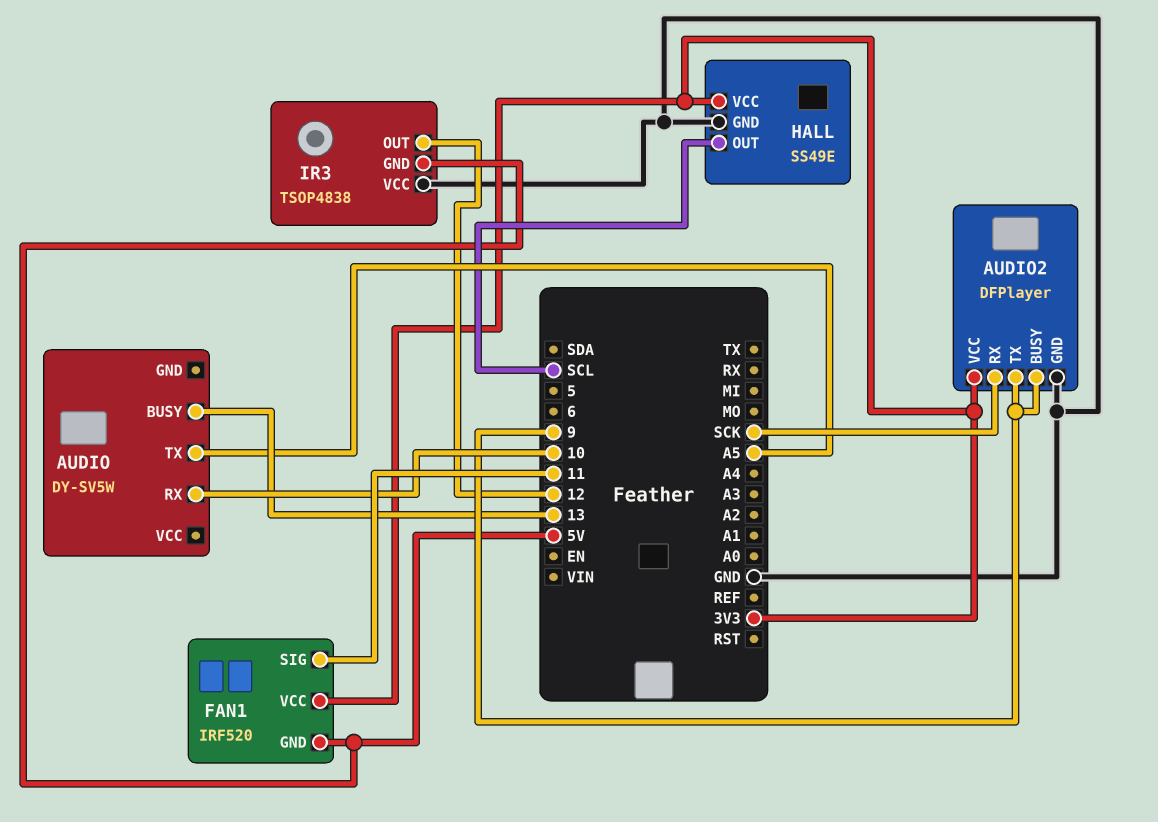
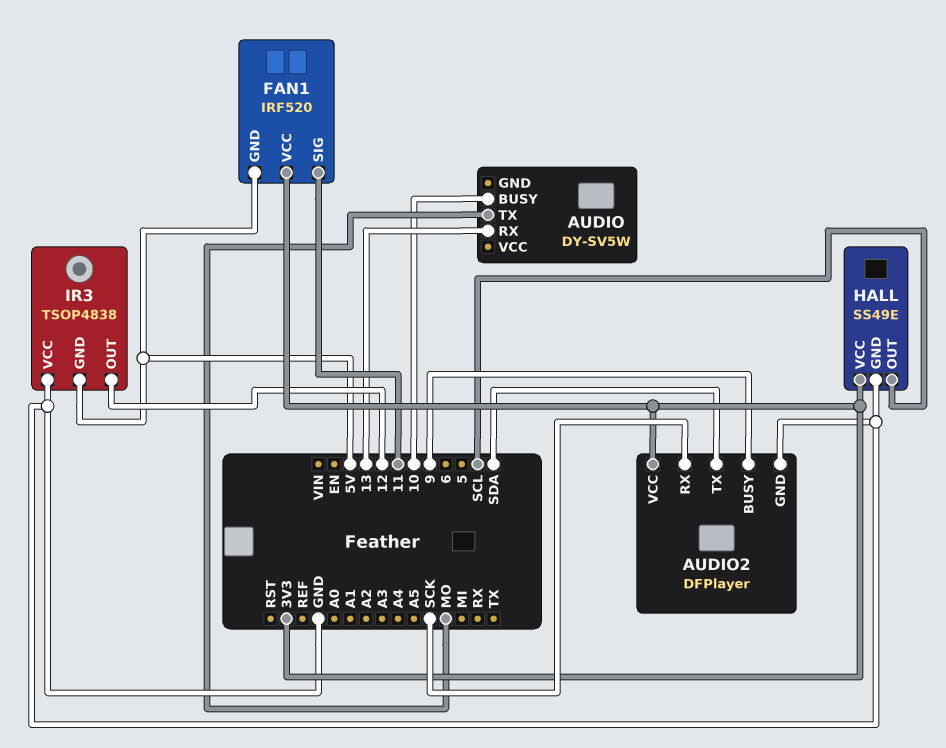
AUDIO pin BUSY: 13 -> 10
AUDIO pin RX: 10 -> 13
AUDIO pin TX: A5 -> MO
AUDIO2 pin TX: 9 -> SDA

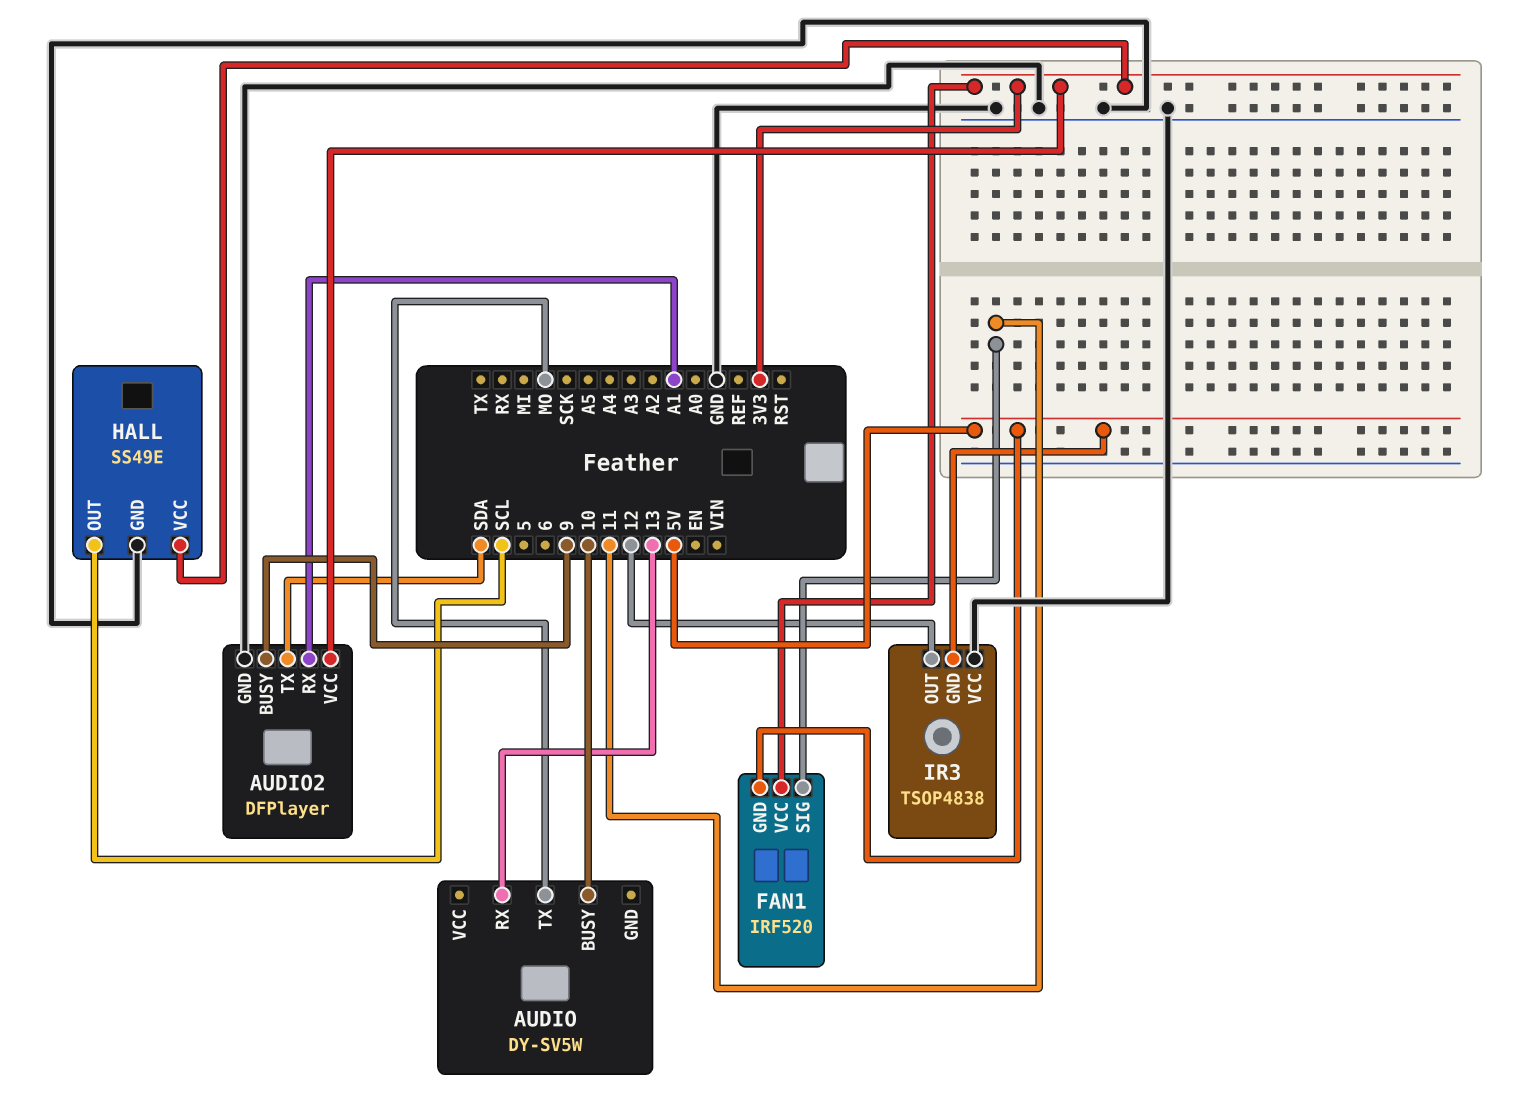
AUDIO2 pin RX: SCK -> A1

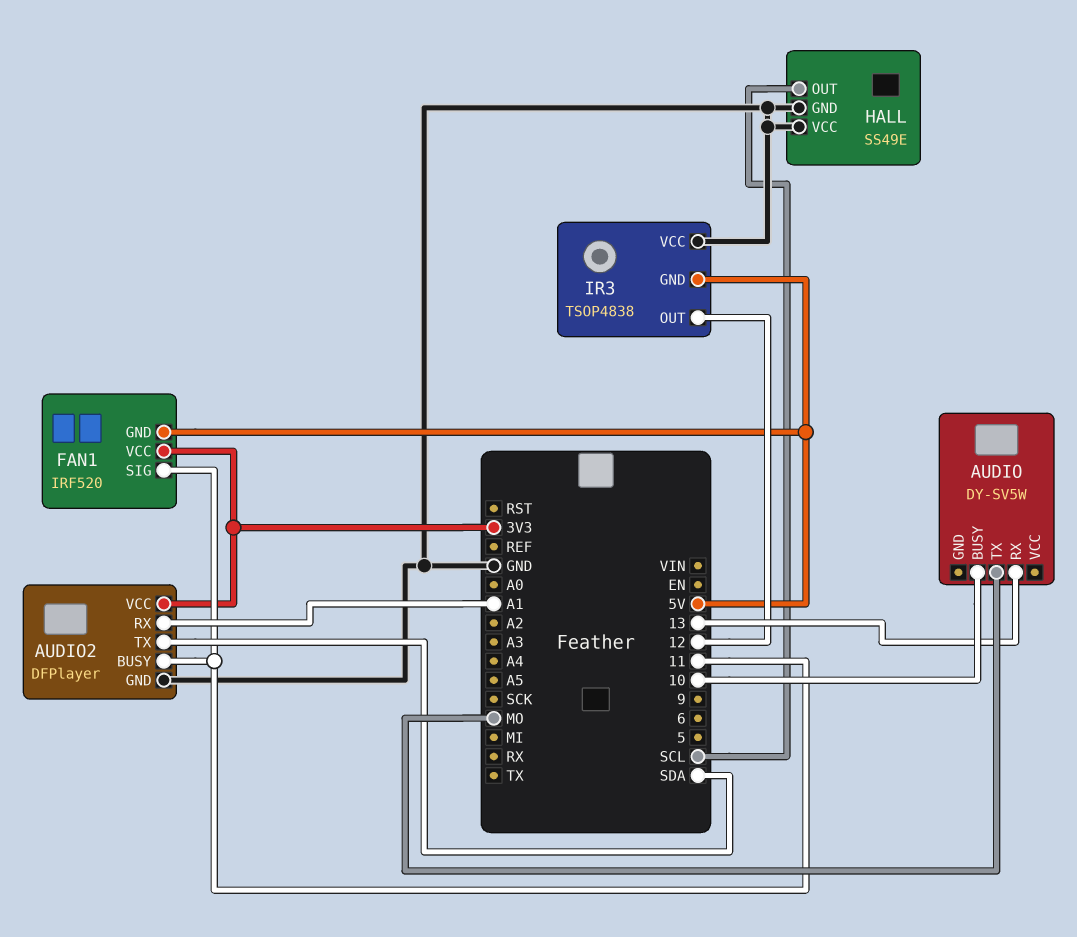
AUDIO2 pin BUSY: 9 -> 11
HALL pin VCC: 3V3 -> GND

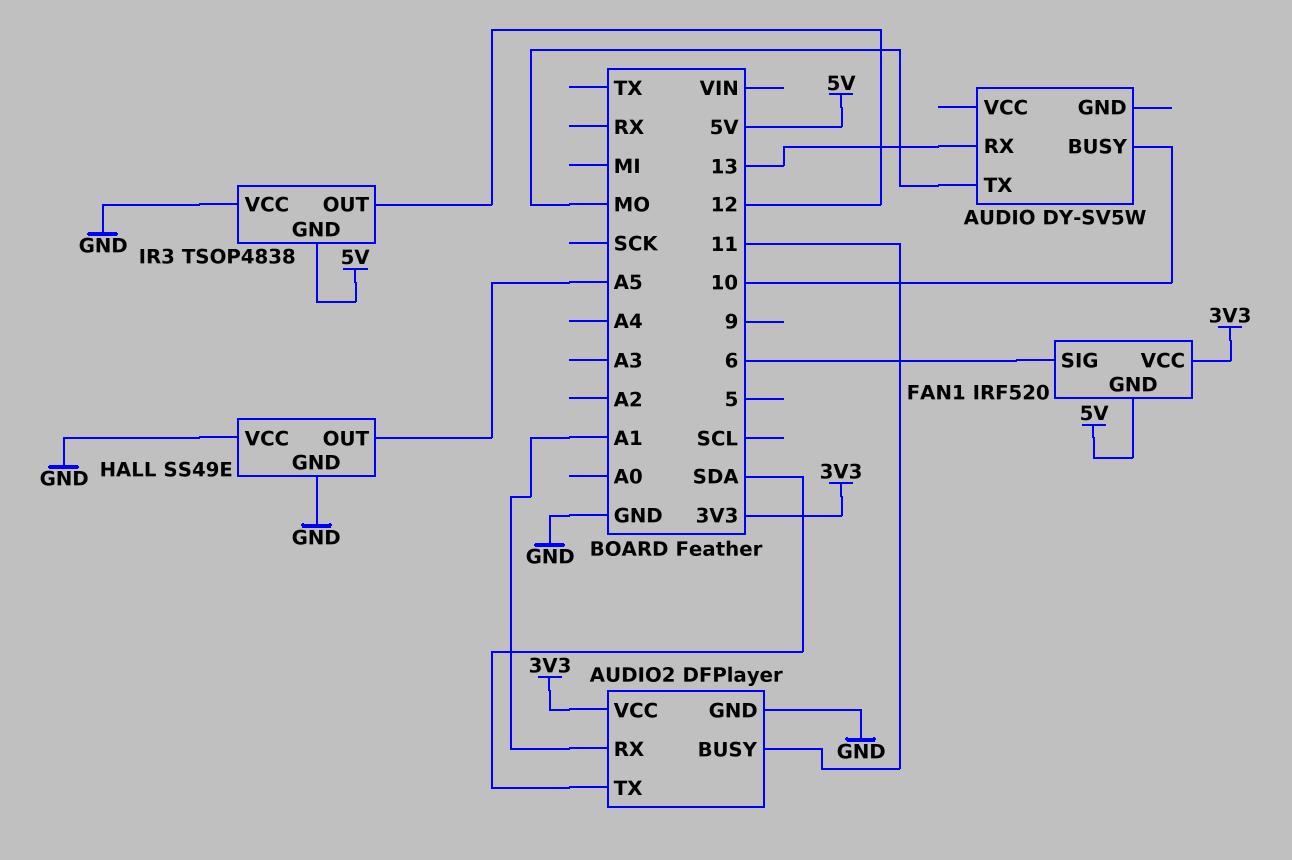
FAN1 pin SIG: 11 -> 6
HALL pin OUT: SCL -> A5

